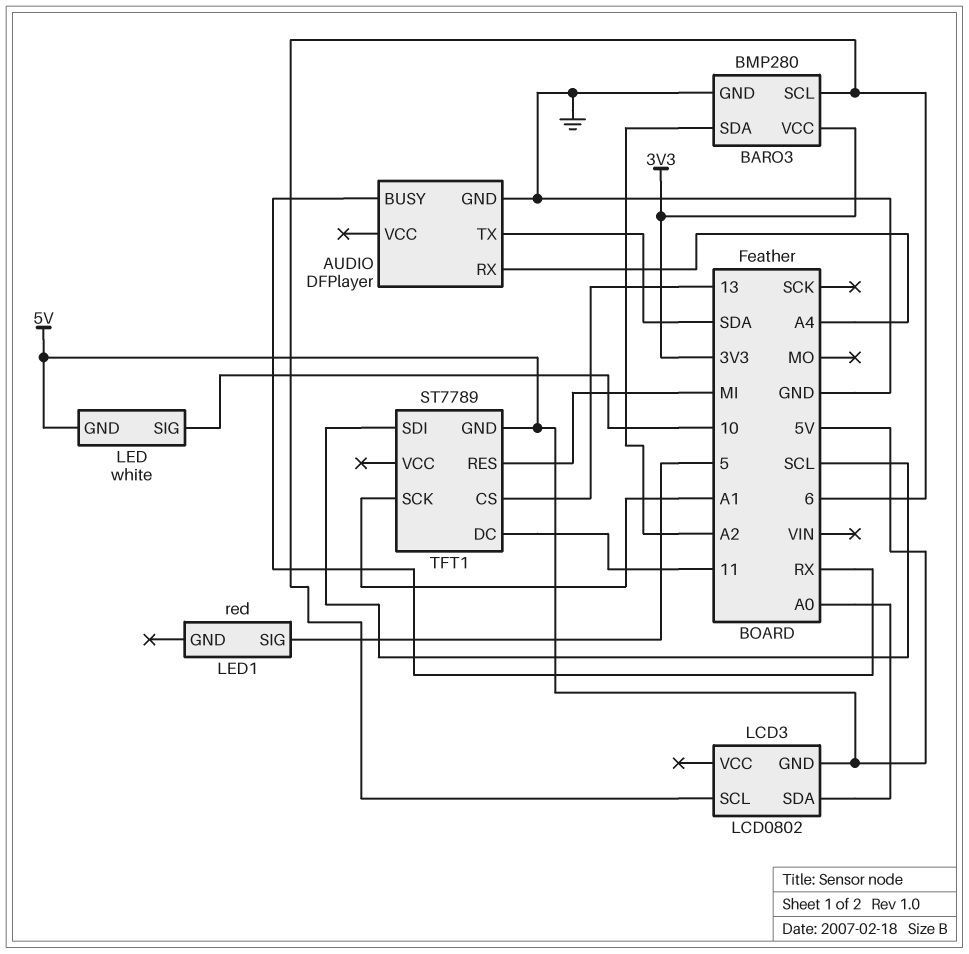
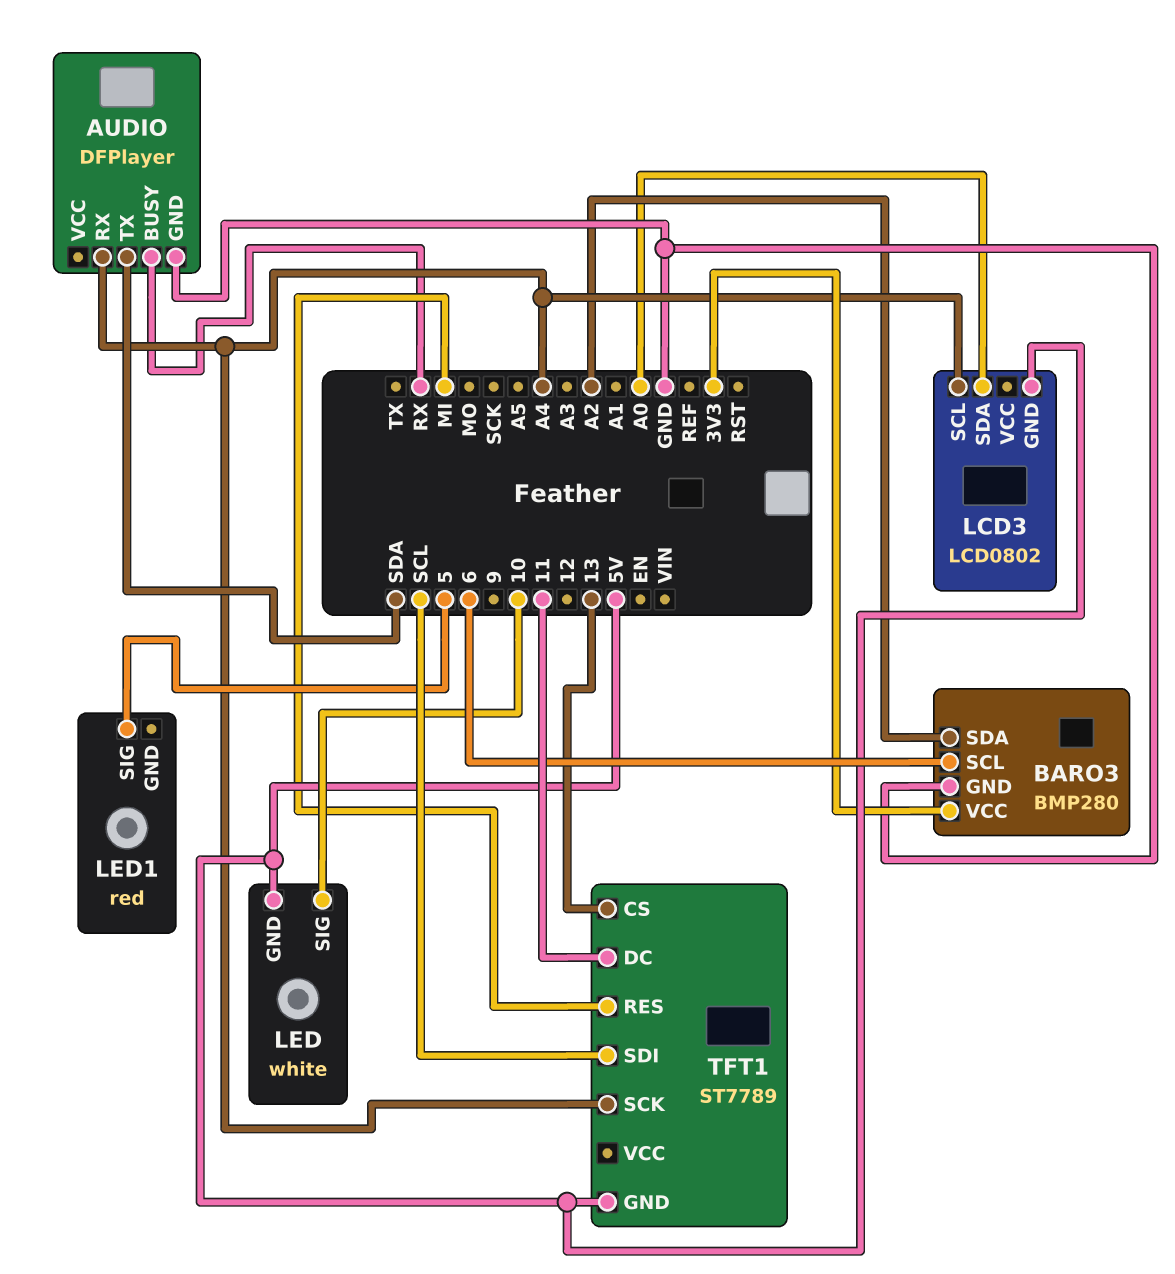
LCD3 pin SCL: 6 -> A4
TFT1 pin SCK: A1 -> A4

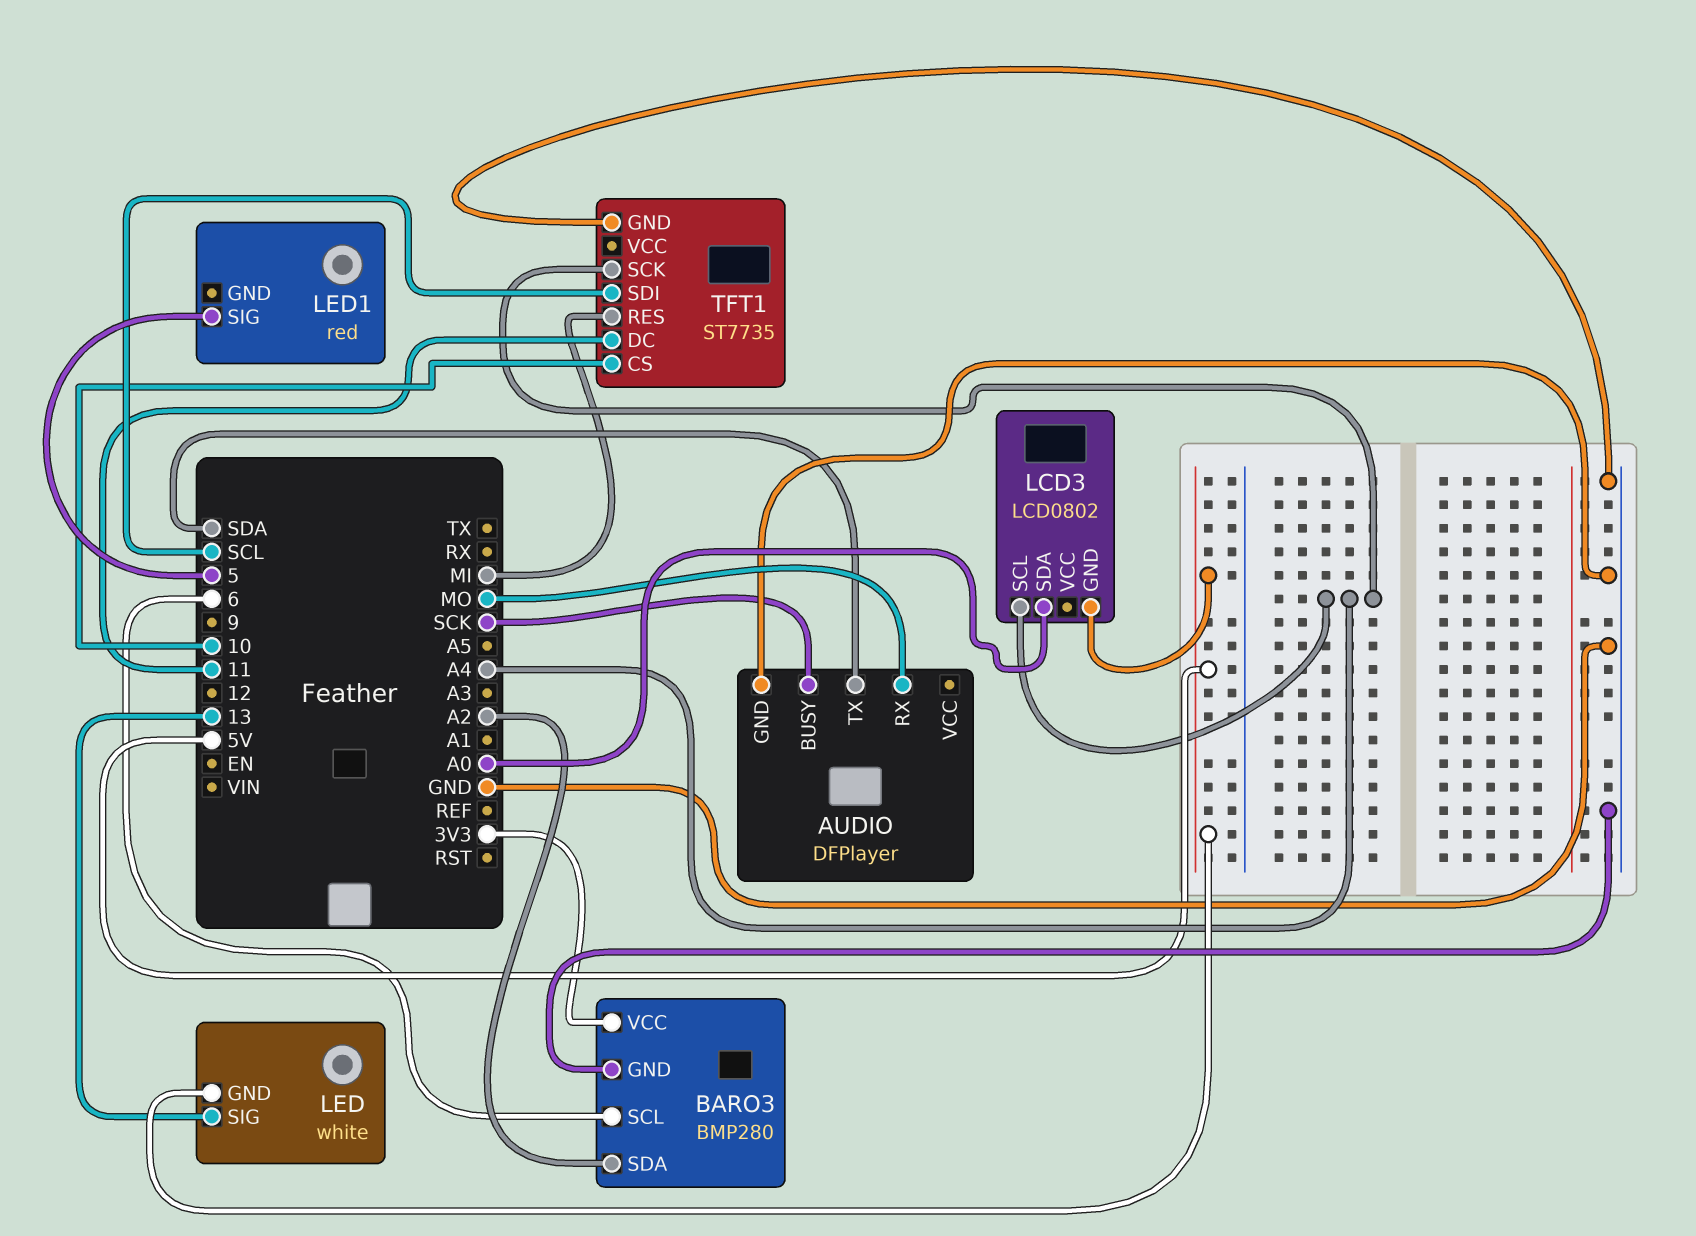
AUDIO pin BUSY: RX -> SCK
AUDIO pin RX: A4 -> MO
LED pin SIG: 10 -> 13
TFT1: ST7789 -> ST7735
TFT1 pin CS: 13 -> 10
TFT1 pin GND: 5V -> GND

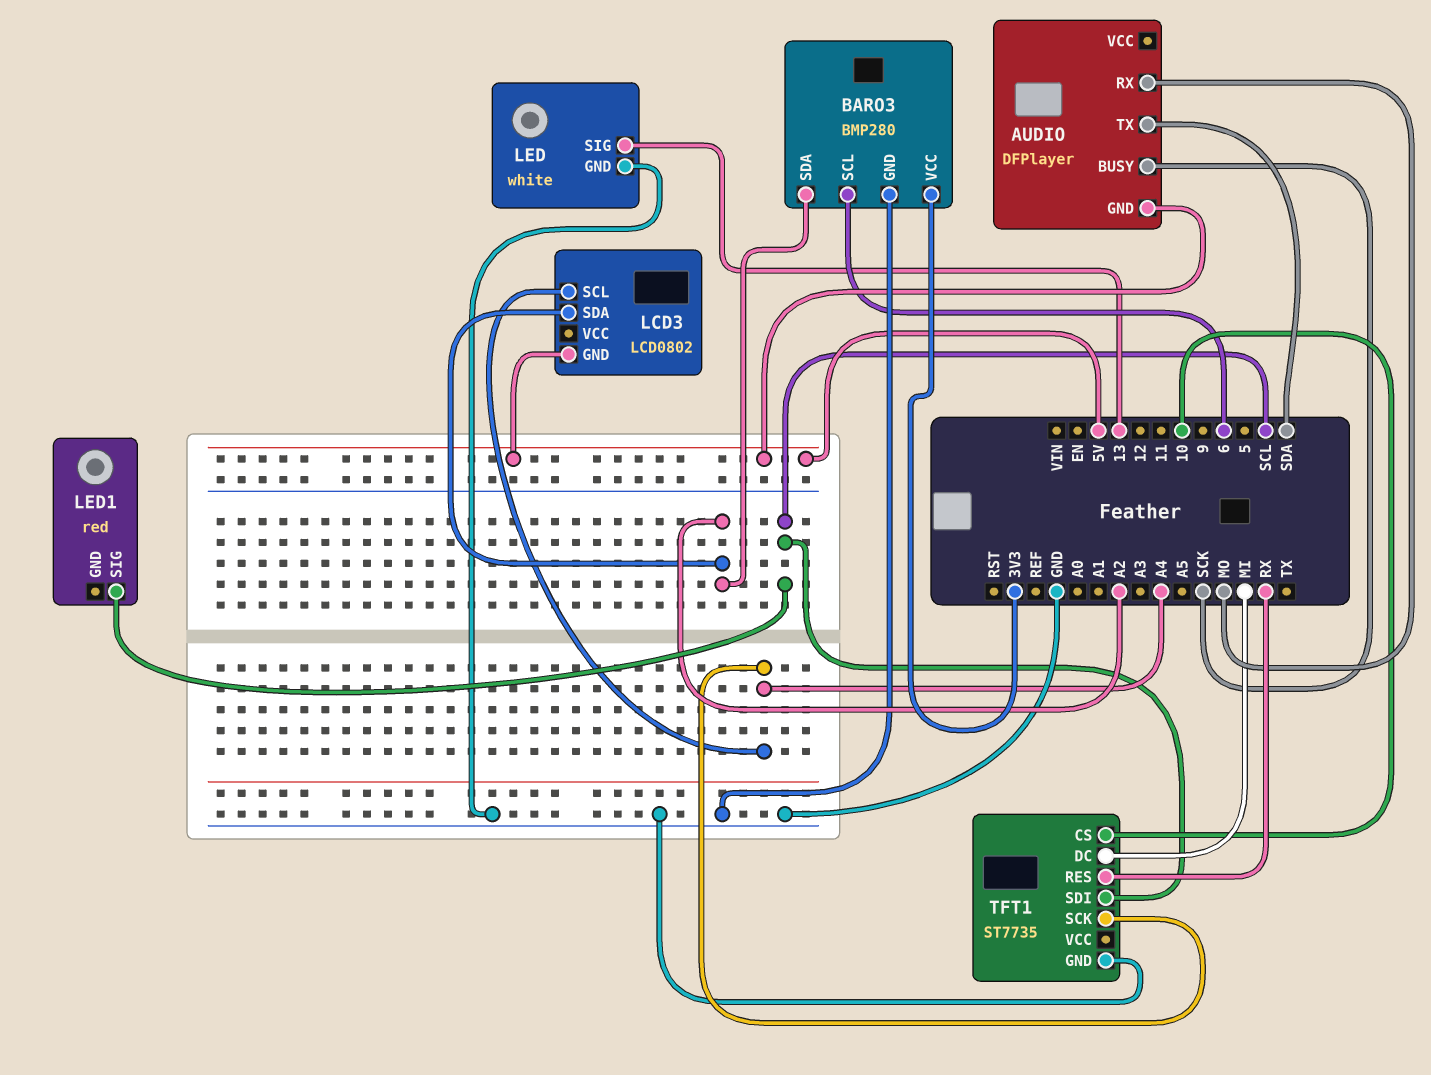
AUDIO pin GND: GND -> 5V
LCD3 pin SDA: A0 -> A2
LED pin GND: 5V -> GND
LED1 pin SIG: 5 -> SCL
TFT1 pin DC: 11 -> MI
TFT1 pin RES: MI -> RX

